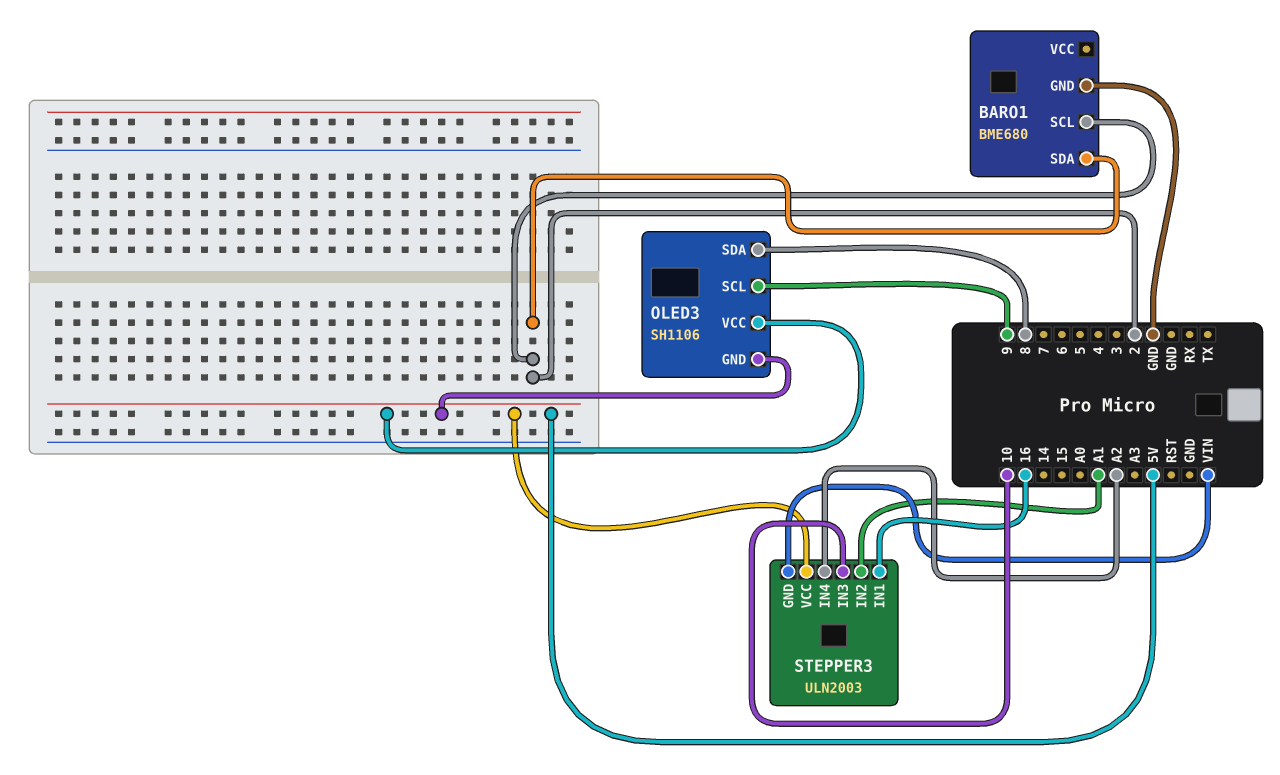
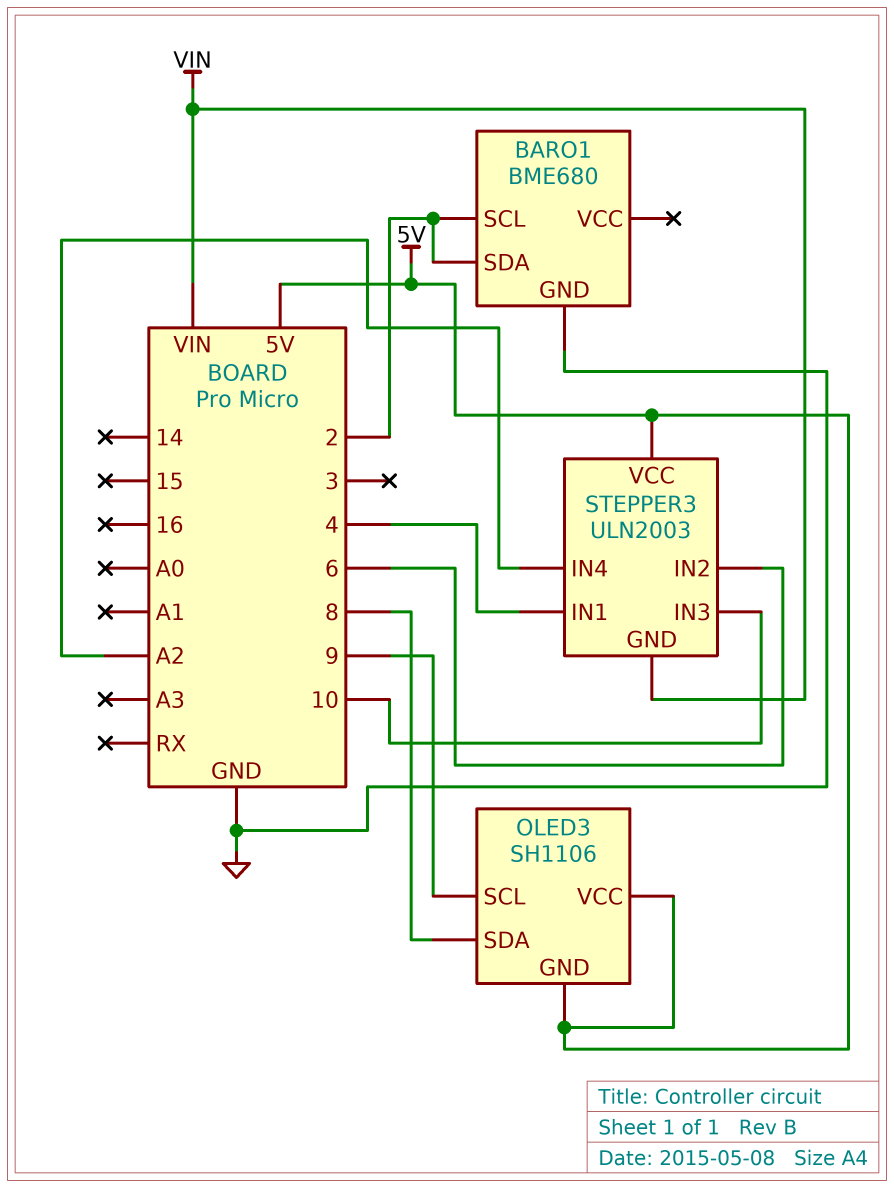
STEPPER3 pin IN1: 16 -> 4
STEPPER3 pin IN2: A1 -> 6

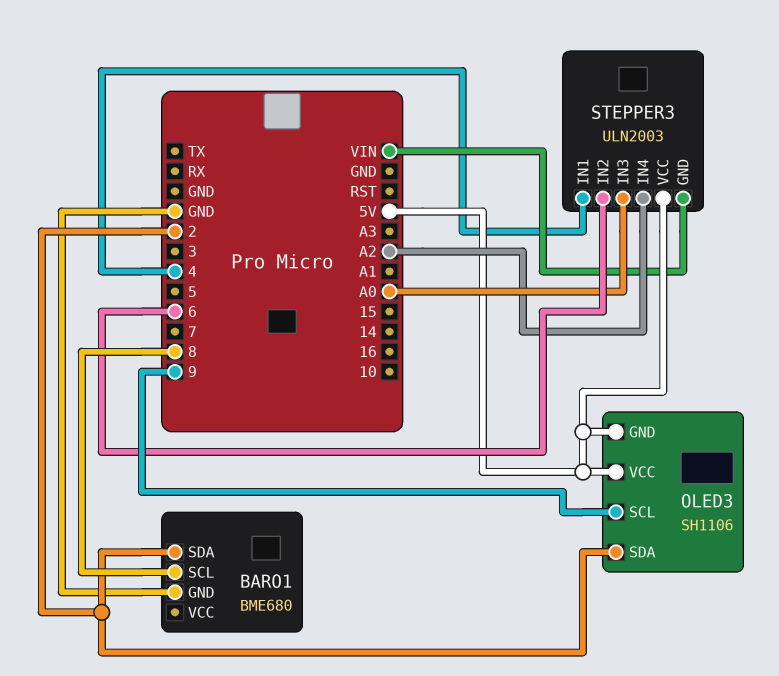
BARO1 pin SCL: 2 -> 8
OLED3 pin SDA: 8 -> 2
STEPPER3 pin IN3: 10 -> A0

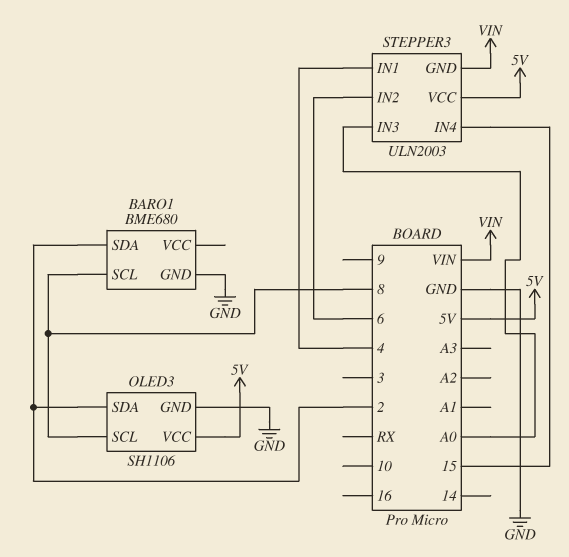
OLED3 pin GND: 5V -> GND
OLED3 pin SCL: 9 -> 8
STEPPER3 pin IN4: A2 -> 15

